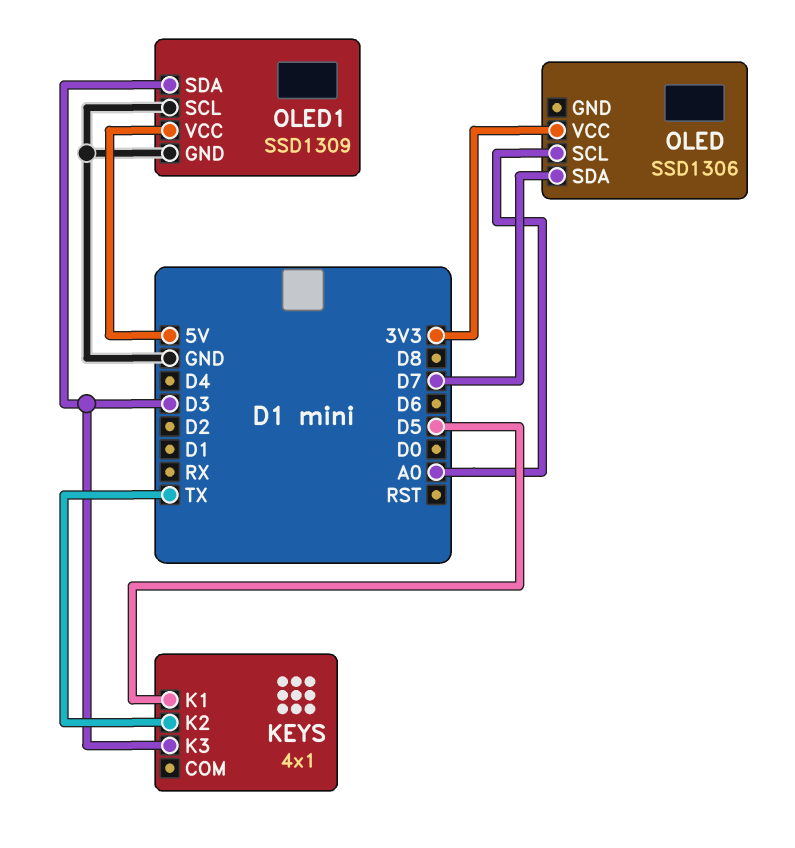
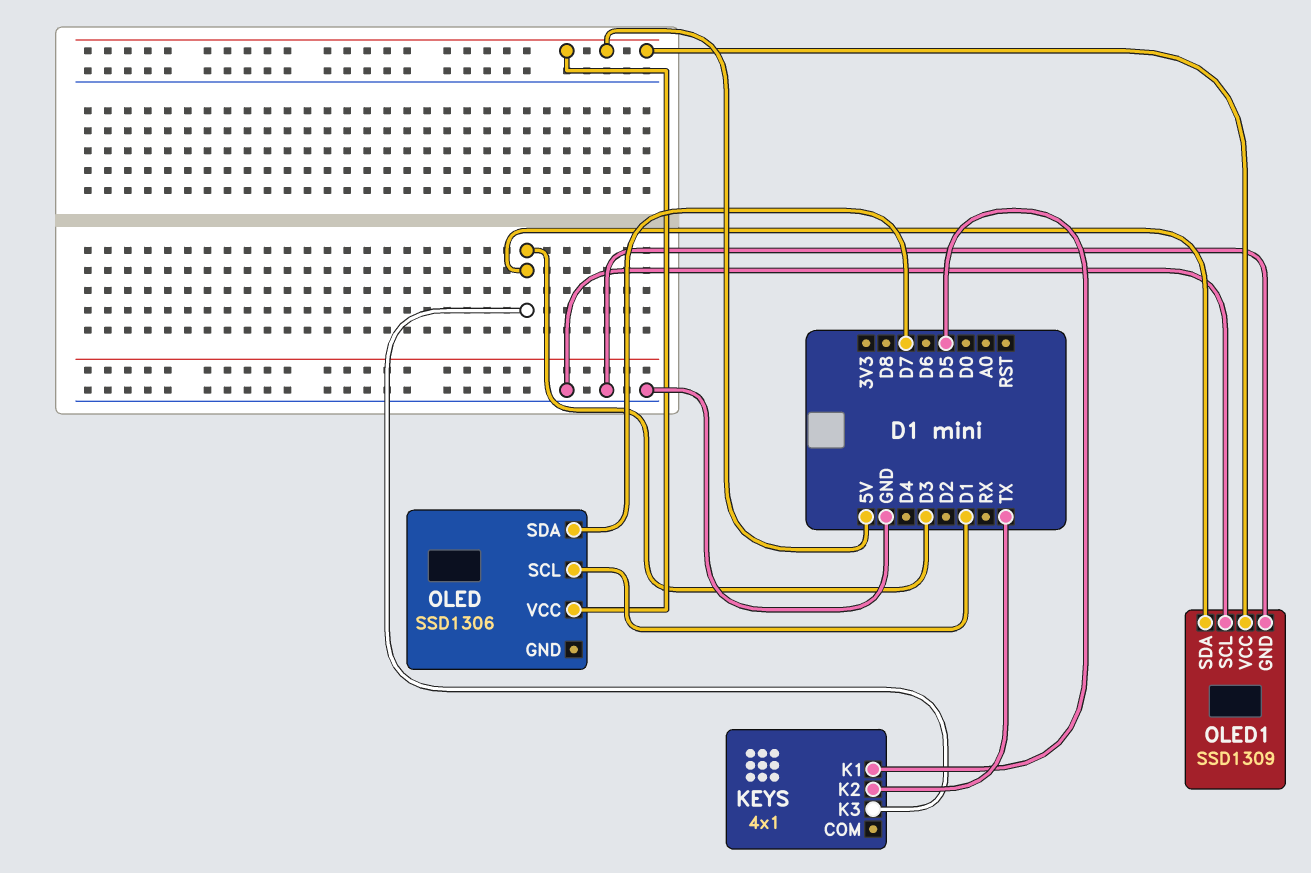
OLED pin SCL: A0 -> D1
OLED pin VCC: 3V3 -> 5V

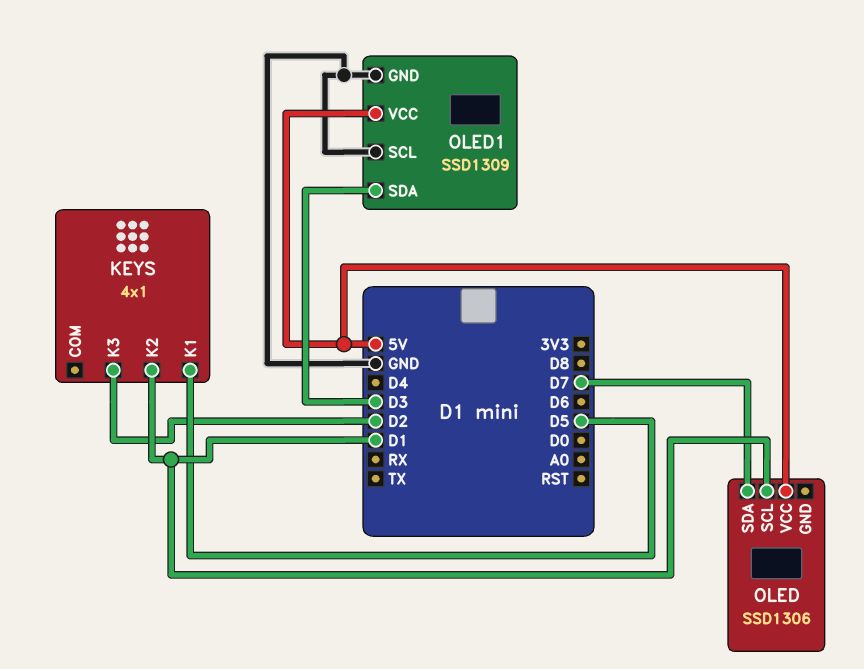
KEYS pin K2: TX -> D1
KEYS pin K3: D3 -> D2

